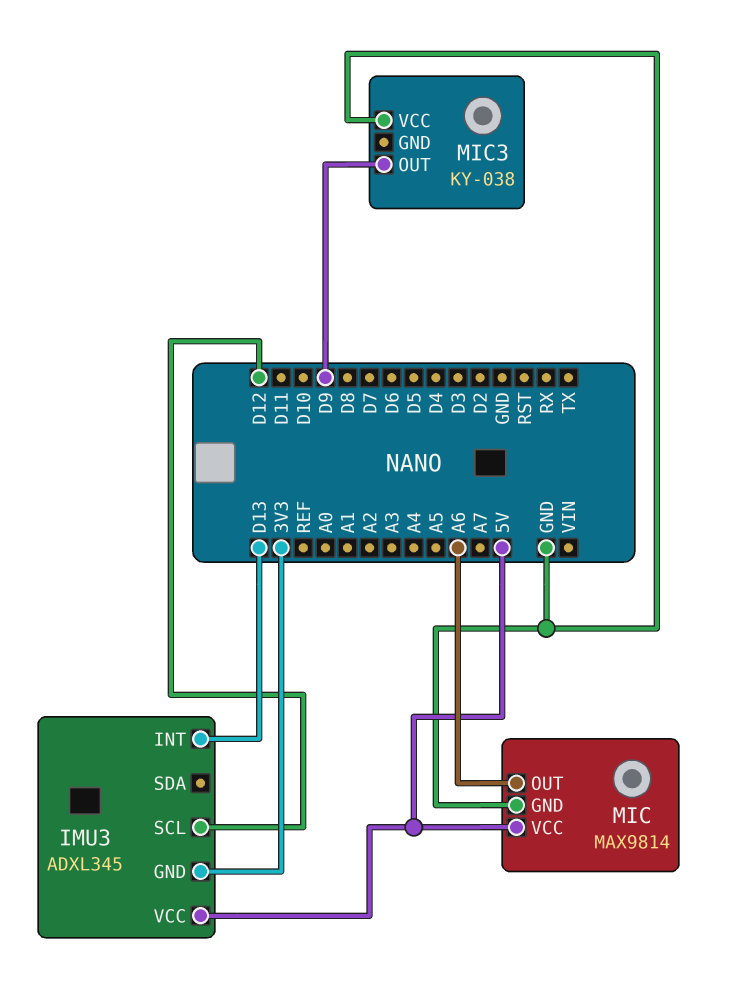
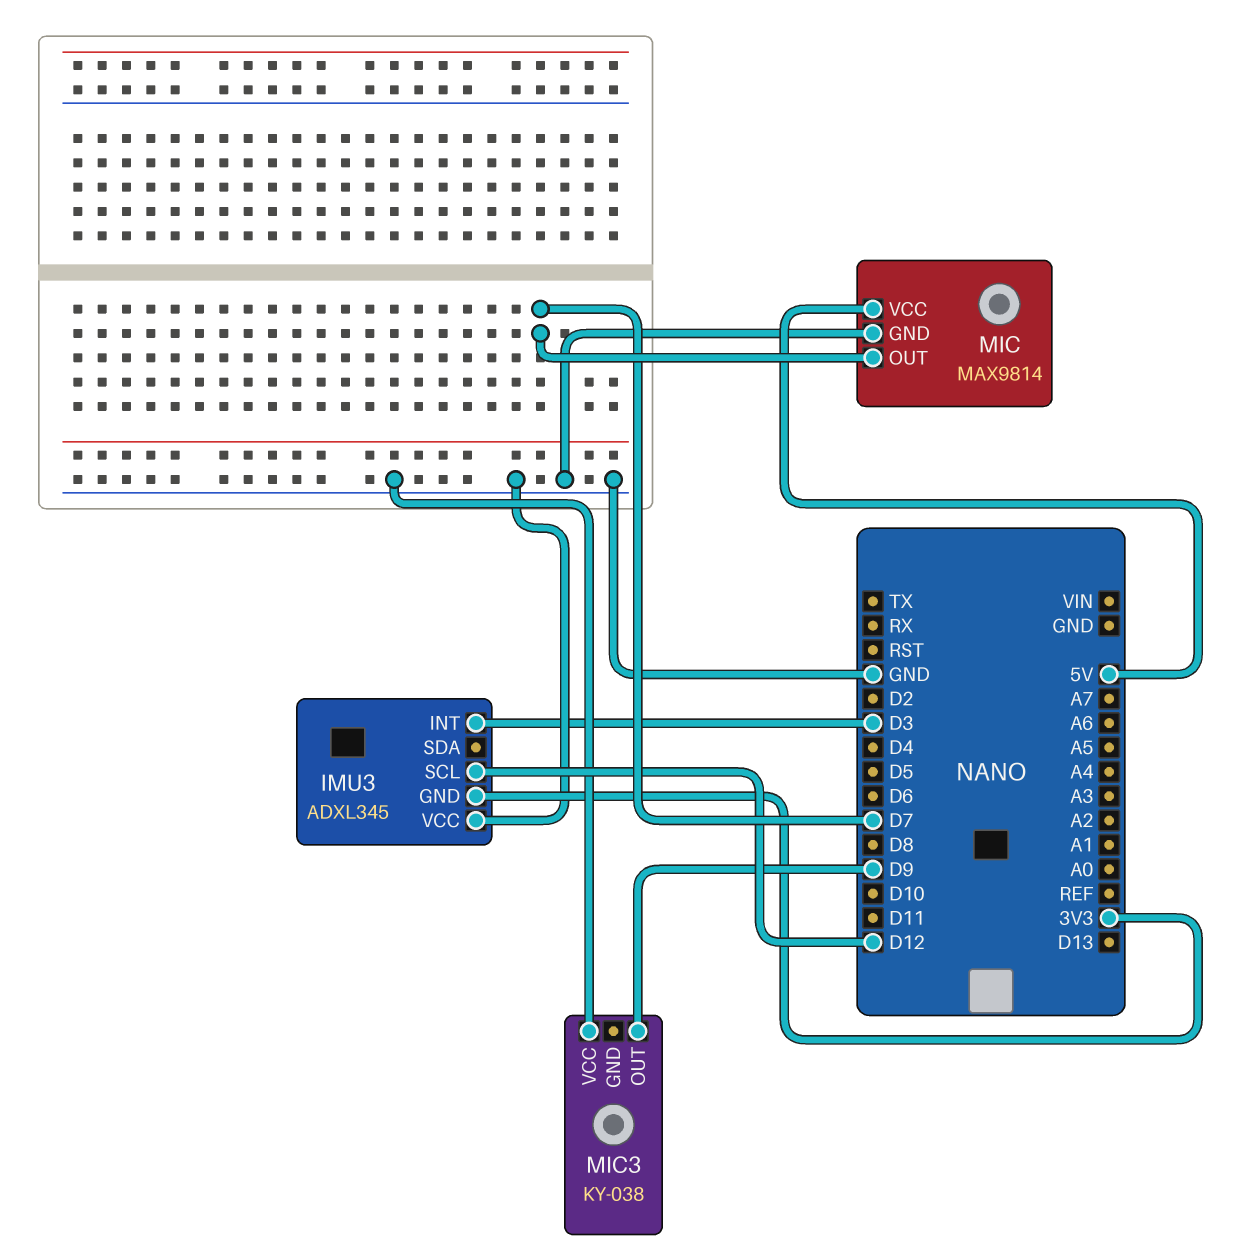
IMU3 pin INT: D13 -> D3
IMU3 pin VCC: 5V -> GND
MIC pin OUT: A6 -> D7

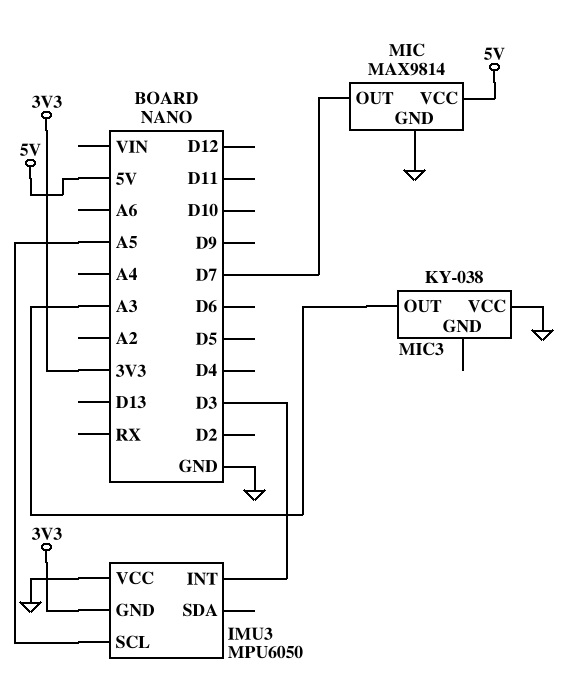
IMU3: ADXL345 -> MPU6050
IMU3 pin SCL: D12 -> A5
MIC3 pin OUT: D9 -> A3

